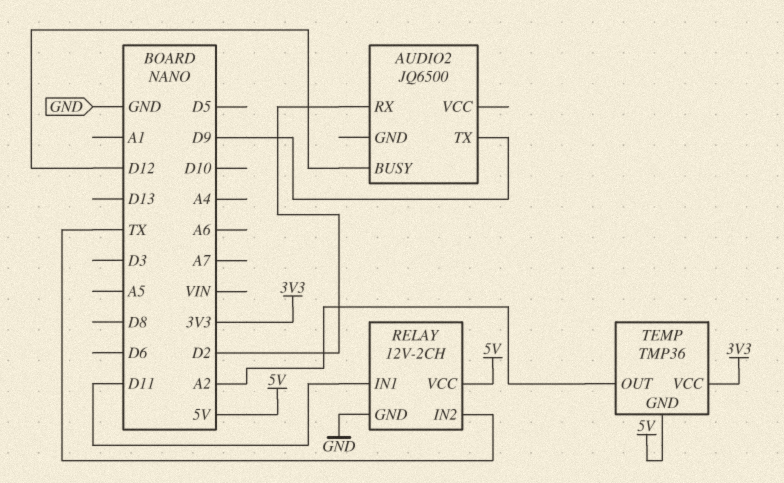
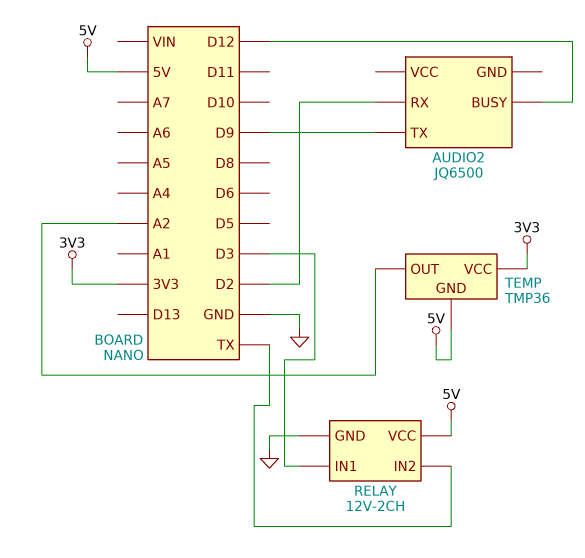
RELAY pin IN1: D11 -> D3

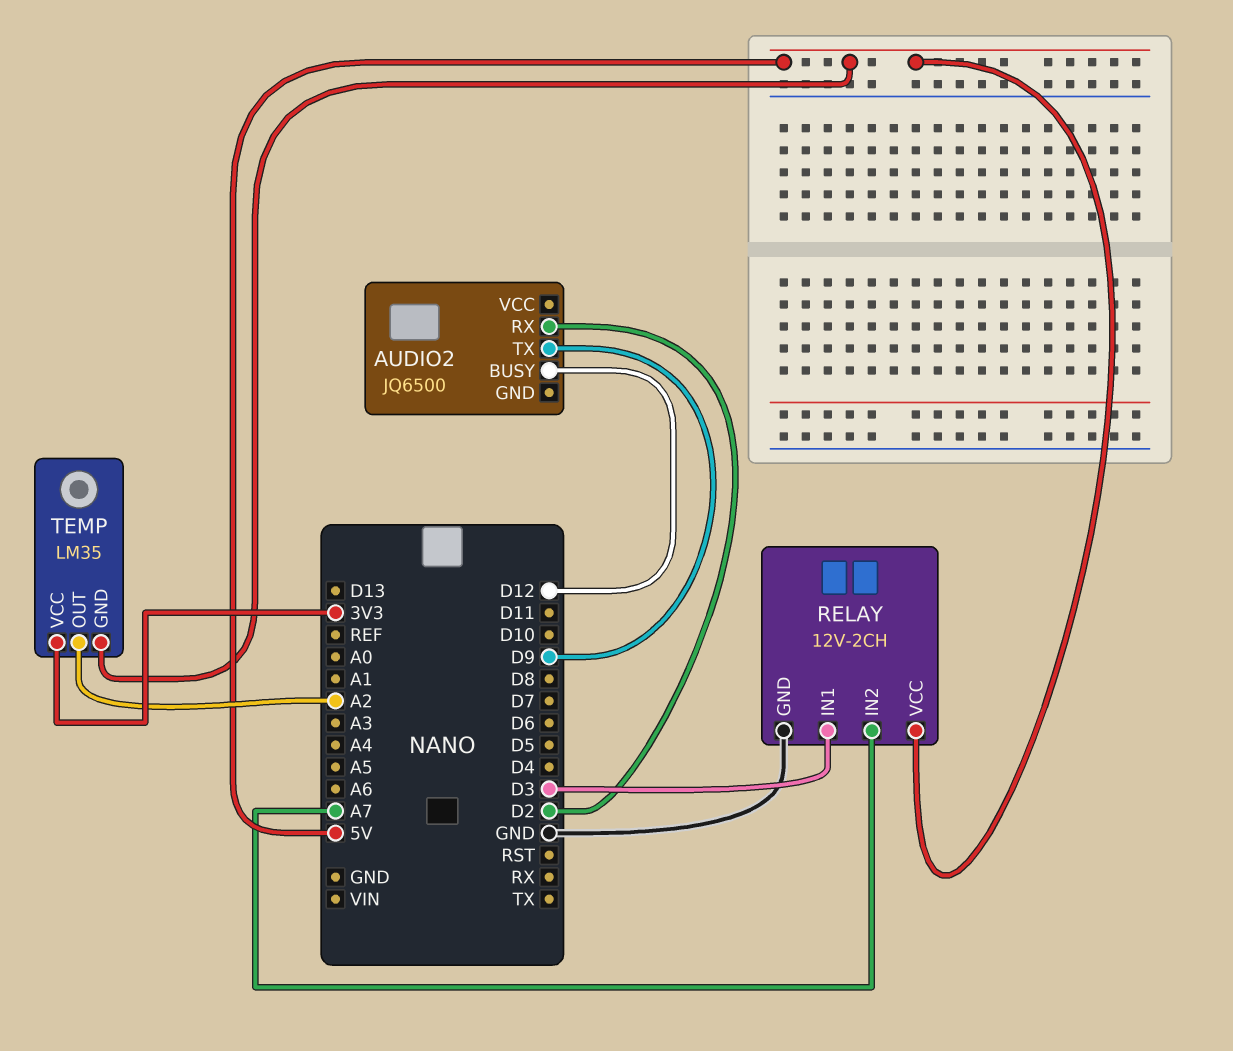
RELAY pin IN2: TX -> A7
TEMP: TMP36 -> LM35

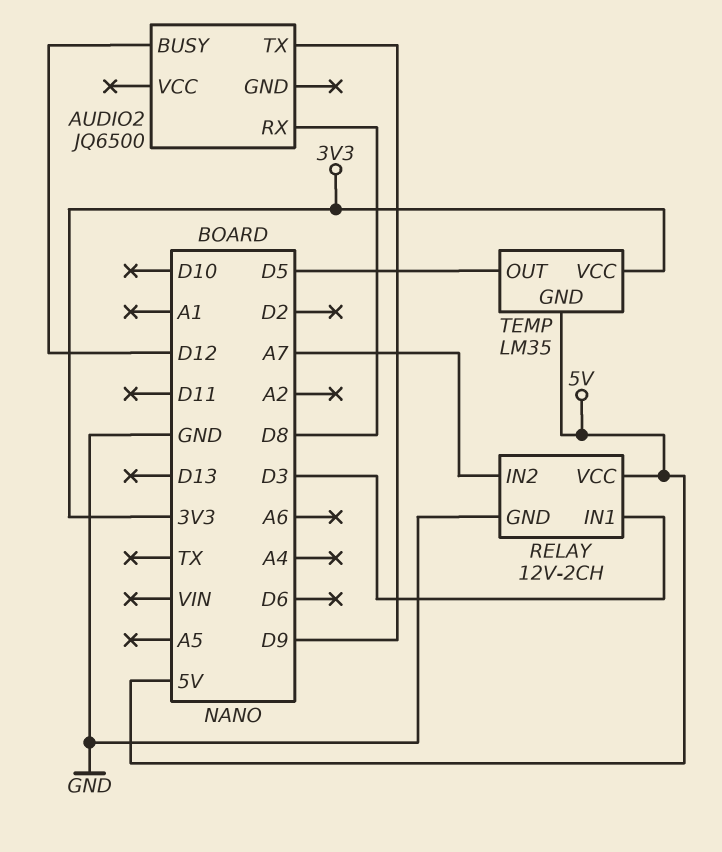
AUDIO2 pin RX: D2 -> D8
TEMP pin OUT: A2 -> D5

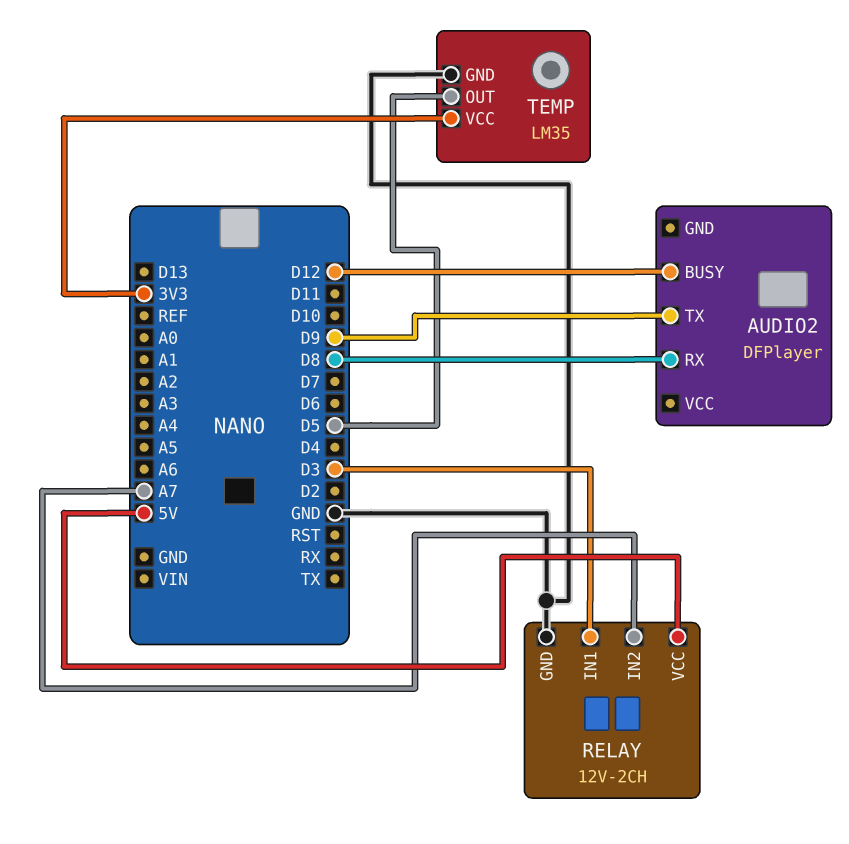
AUDIO2: JQ6500 -> DFPlayer
TEMP pin GND: 5V -> GND

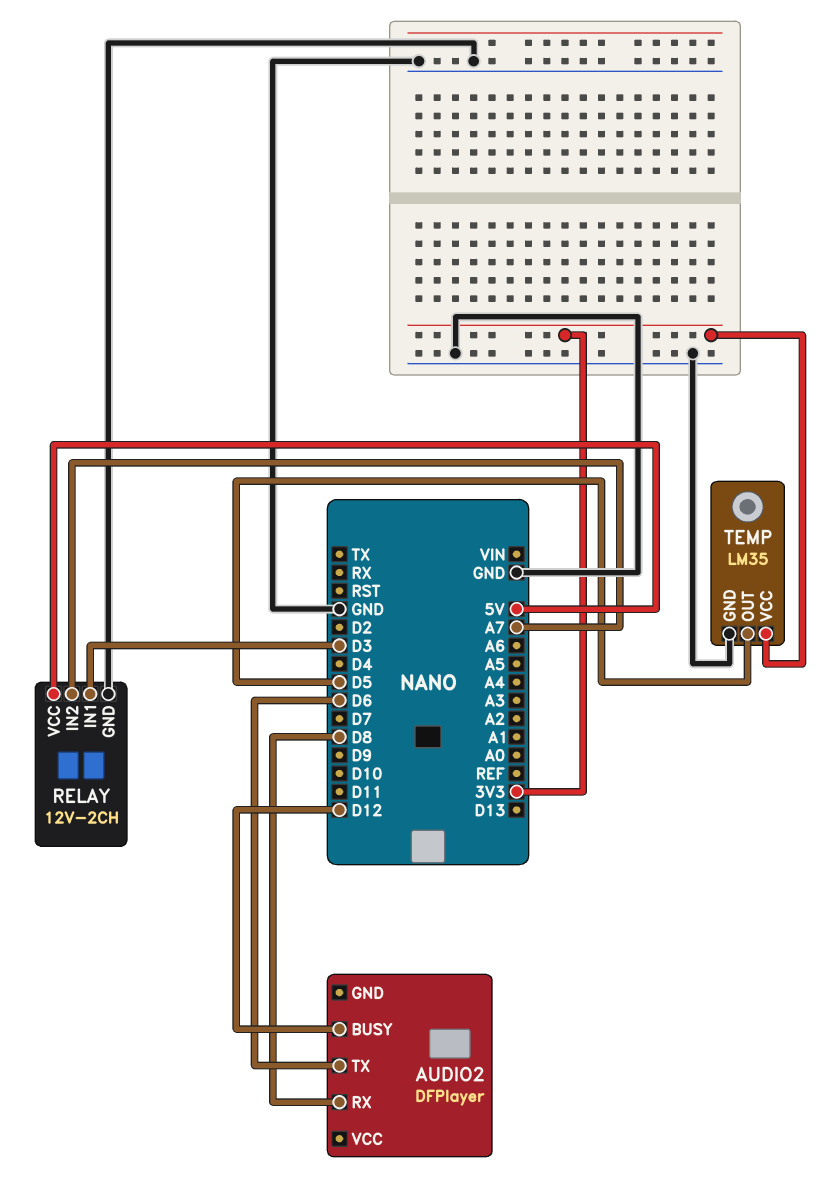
AUDIO2 pin TX: D9 -> D6

